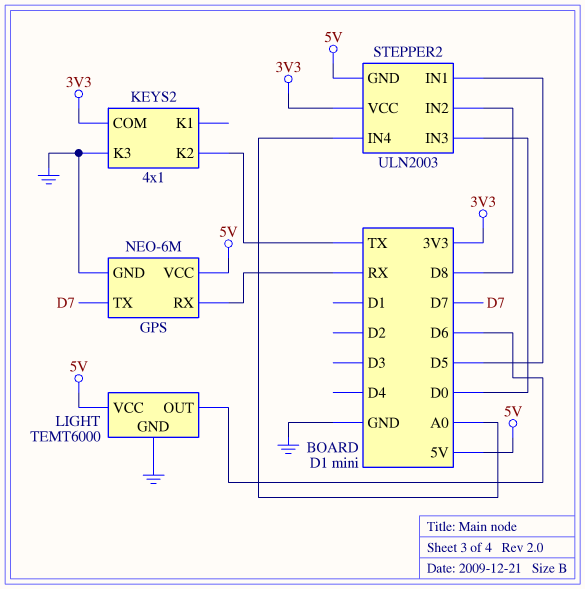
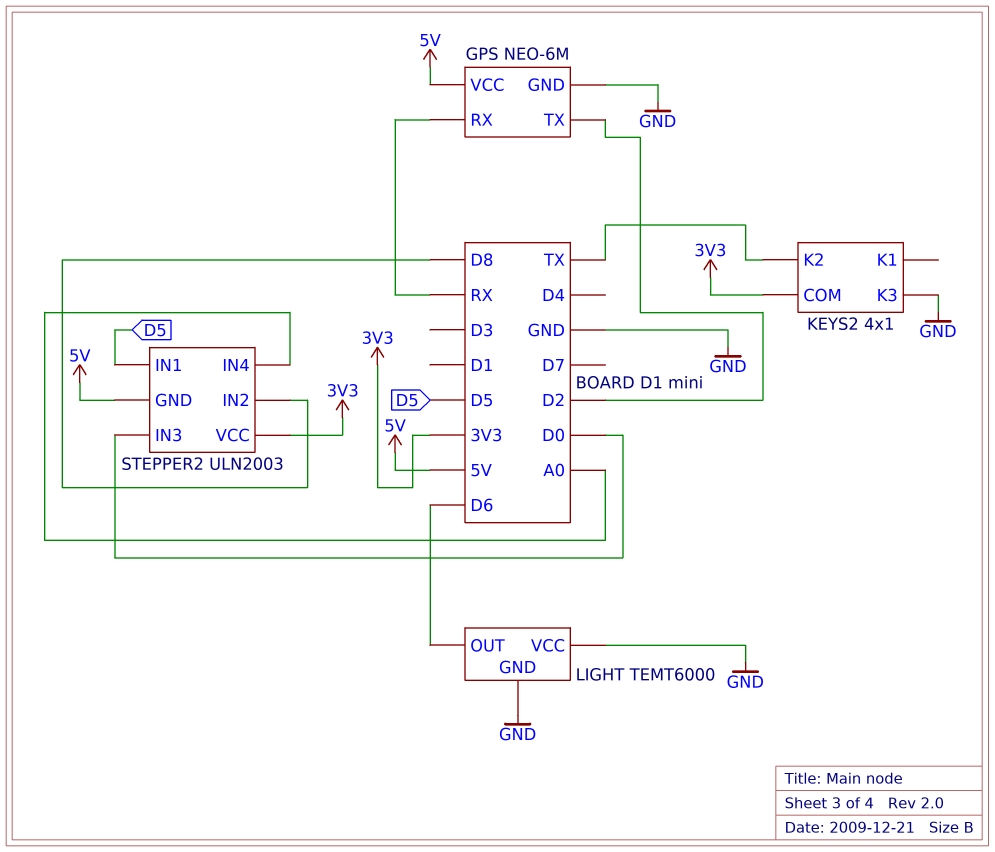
GPS pin TX: D7 -> D2
LIGHT pin VCC: 5V -> GND

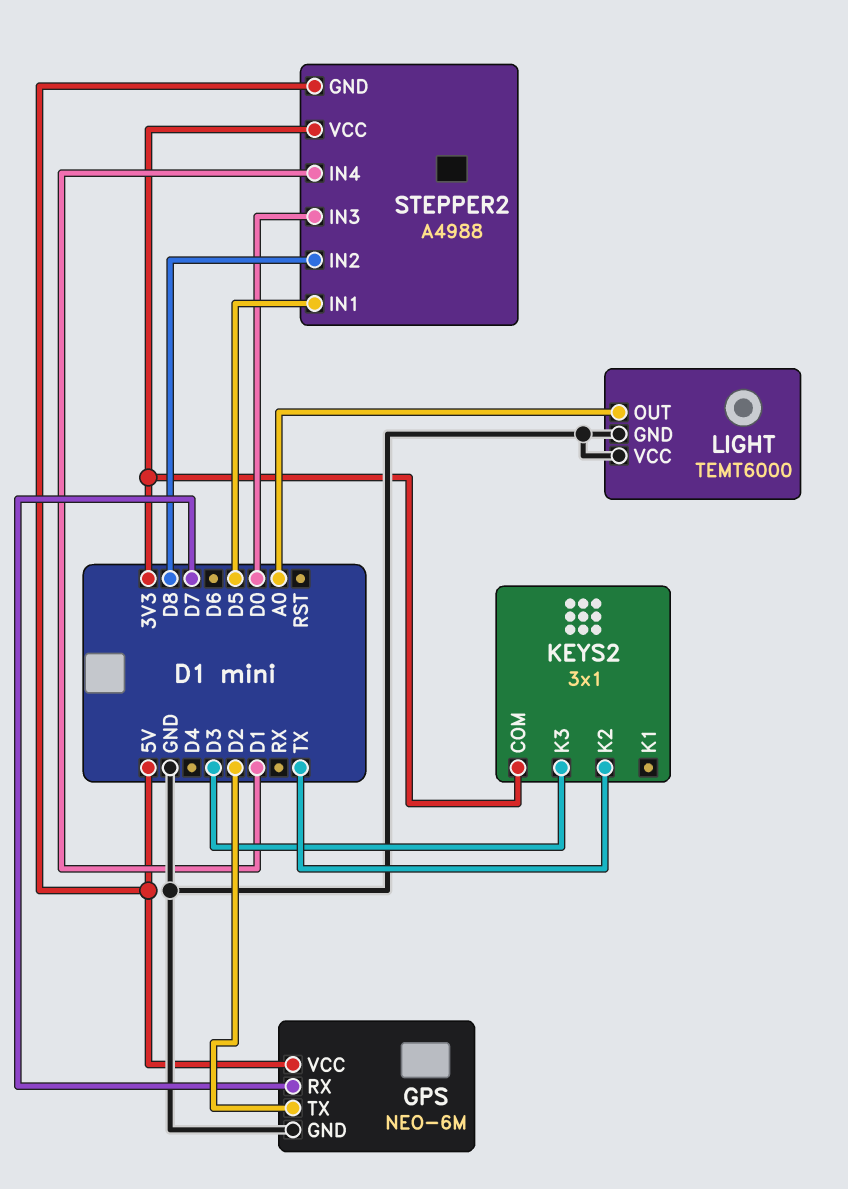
GPS pin RX: RX -> D7
KEYS2: 4x1 -> 3x1
KEYS2 pin K3: GND -> D3
LIGHT pin OUT: D6 -> A0
STEPPER2: ULN2003 -> A4988
STEPPER2 pin IN4: A0 -> D1

